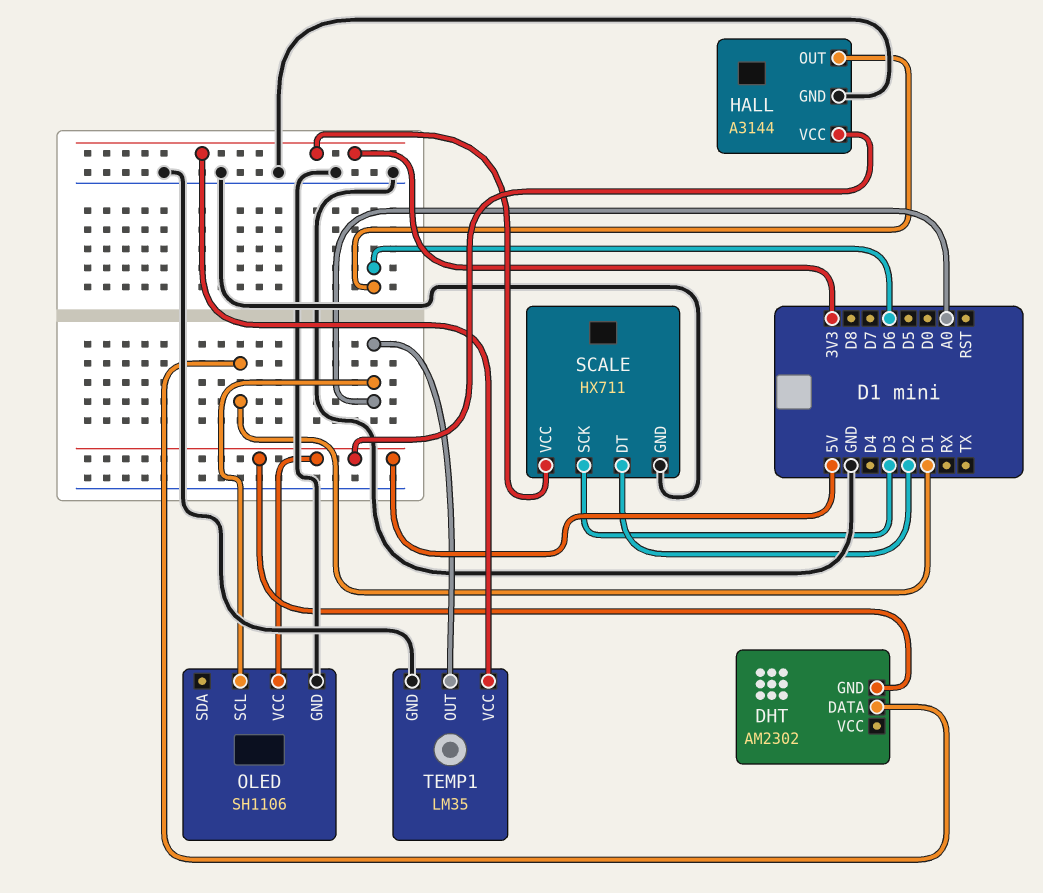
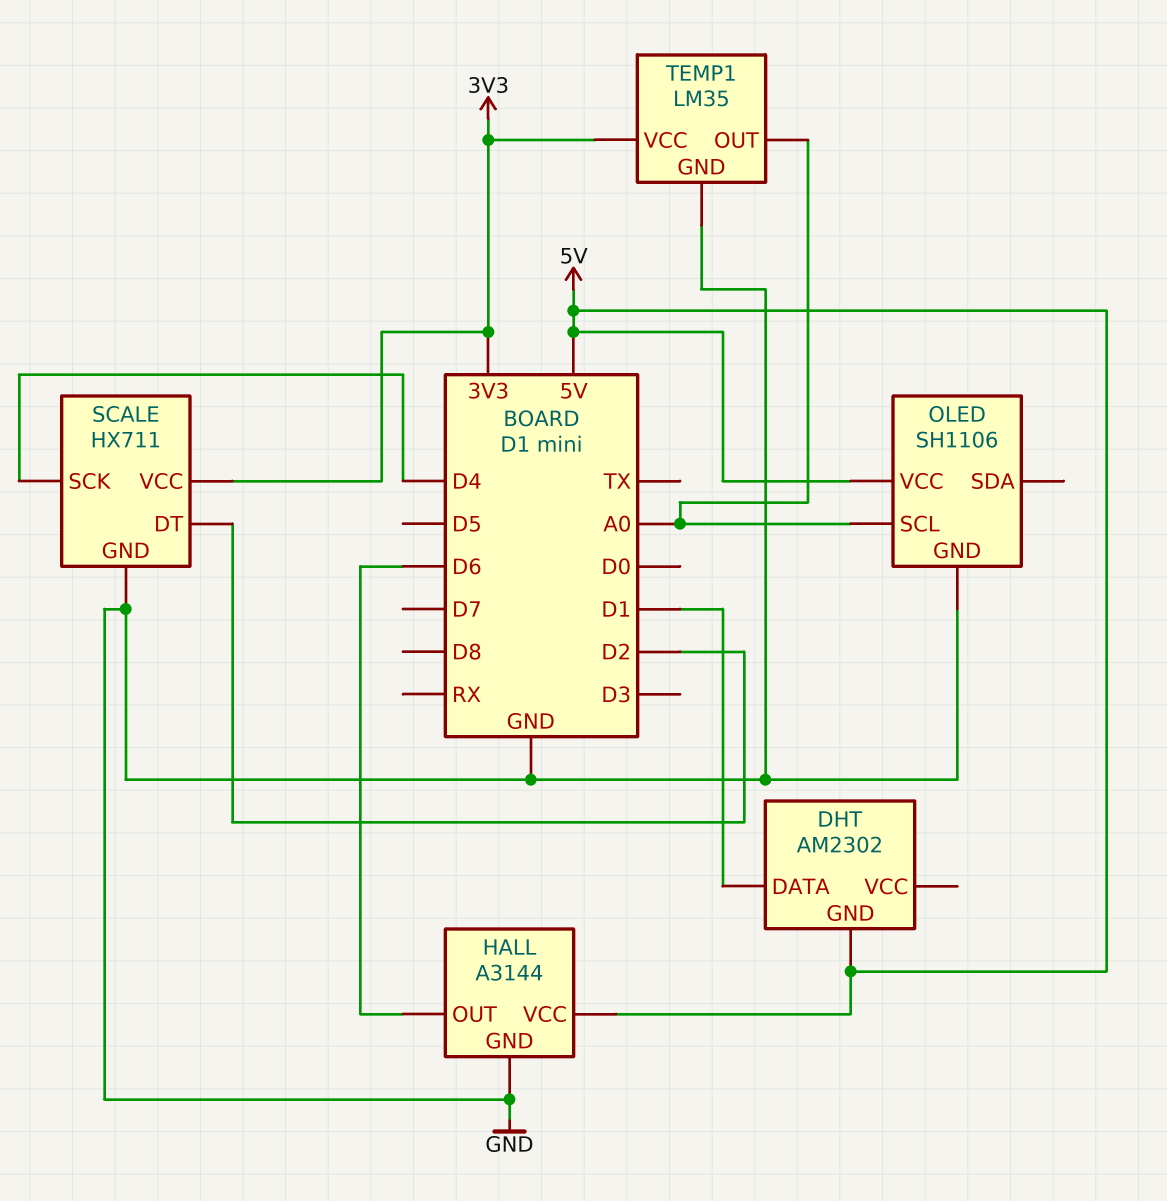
SCALE pin SCK: D3 -> D4

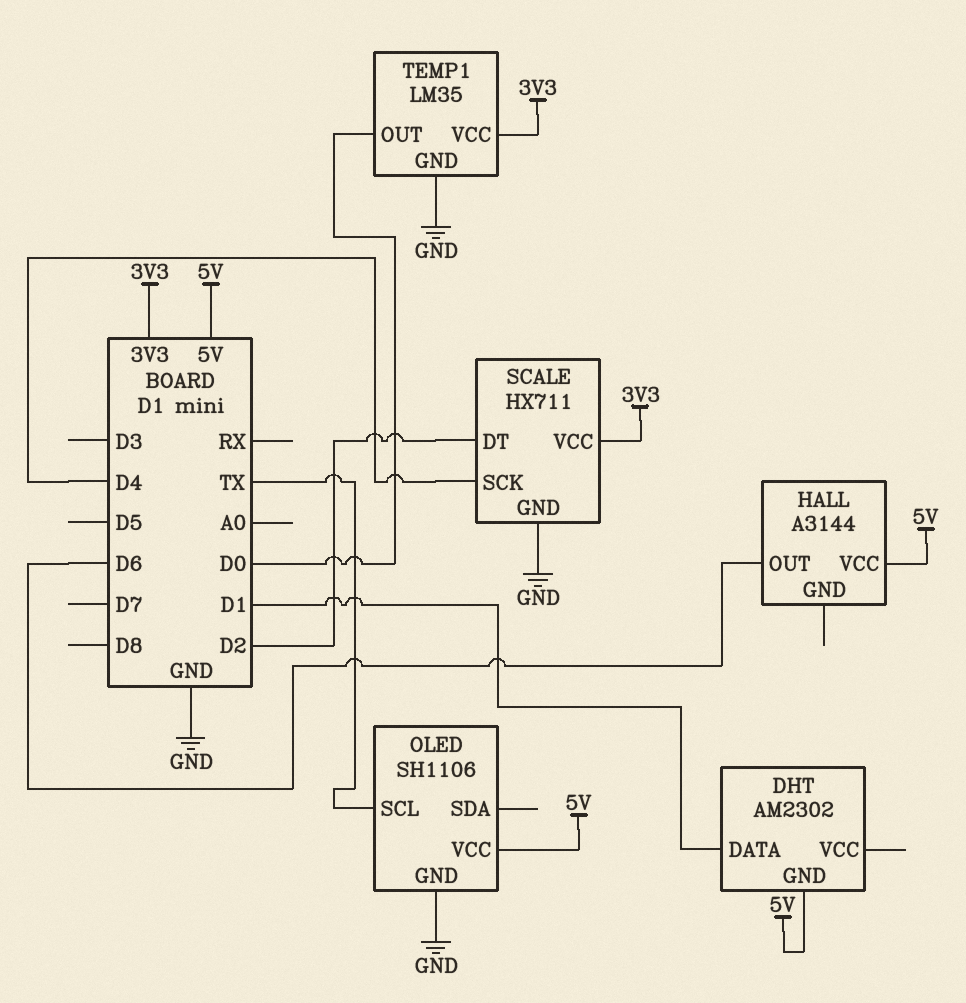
HALL pin GND: GND -> none
OLED pin SCL: A0 -> TX
TEMP1 pin OUT: A0 -> D0

